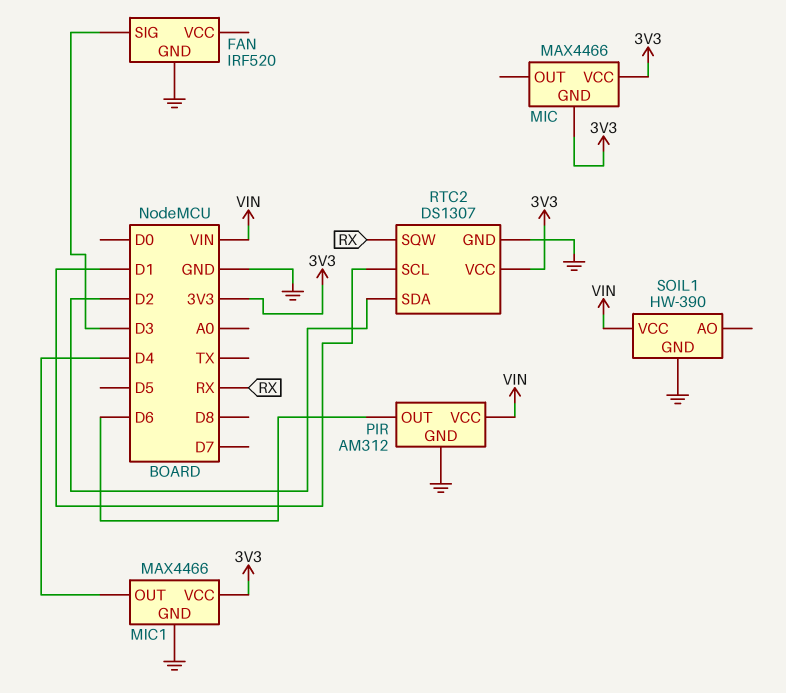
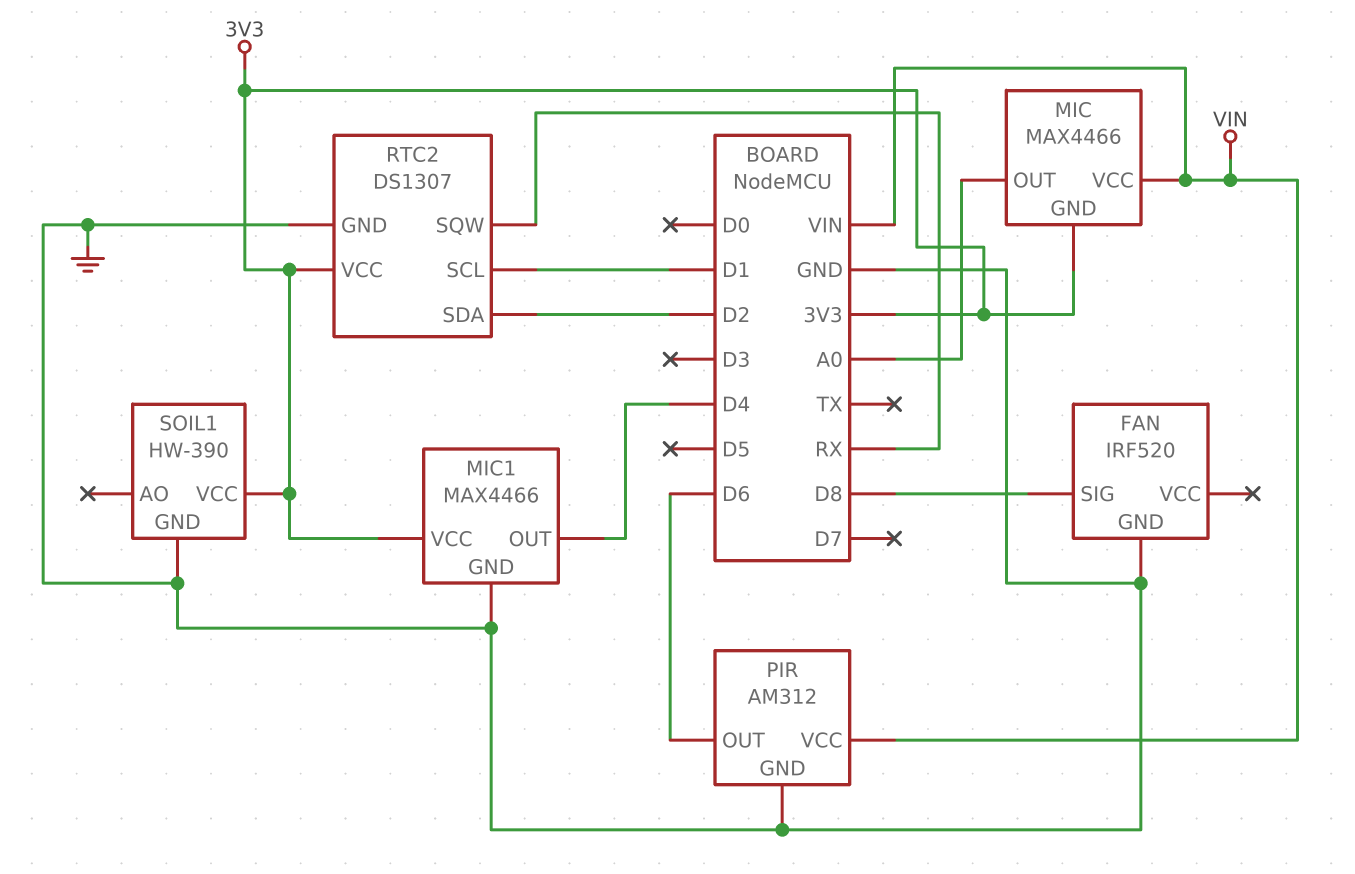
FAN pin SIG: D3 -> D8
MIC pin OUT: none -> A0
MIC pin VCC: 3V3 -> VIN
SOIL1 pin VCC: VIN -> 3V3

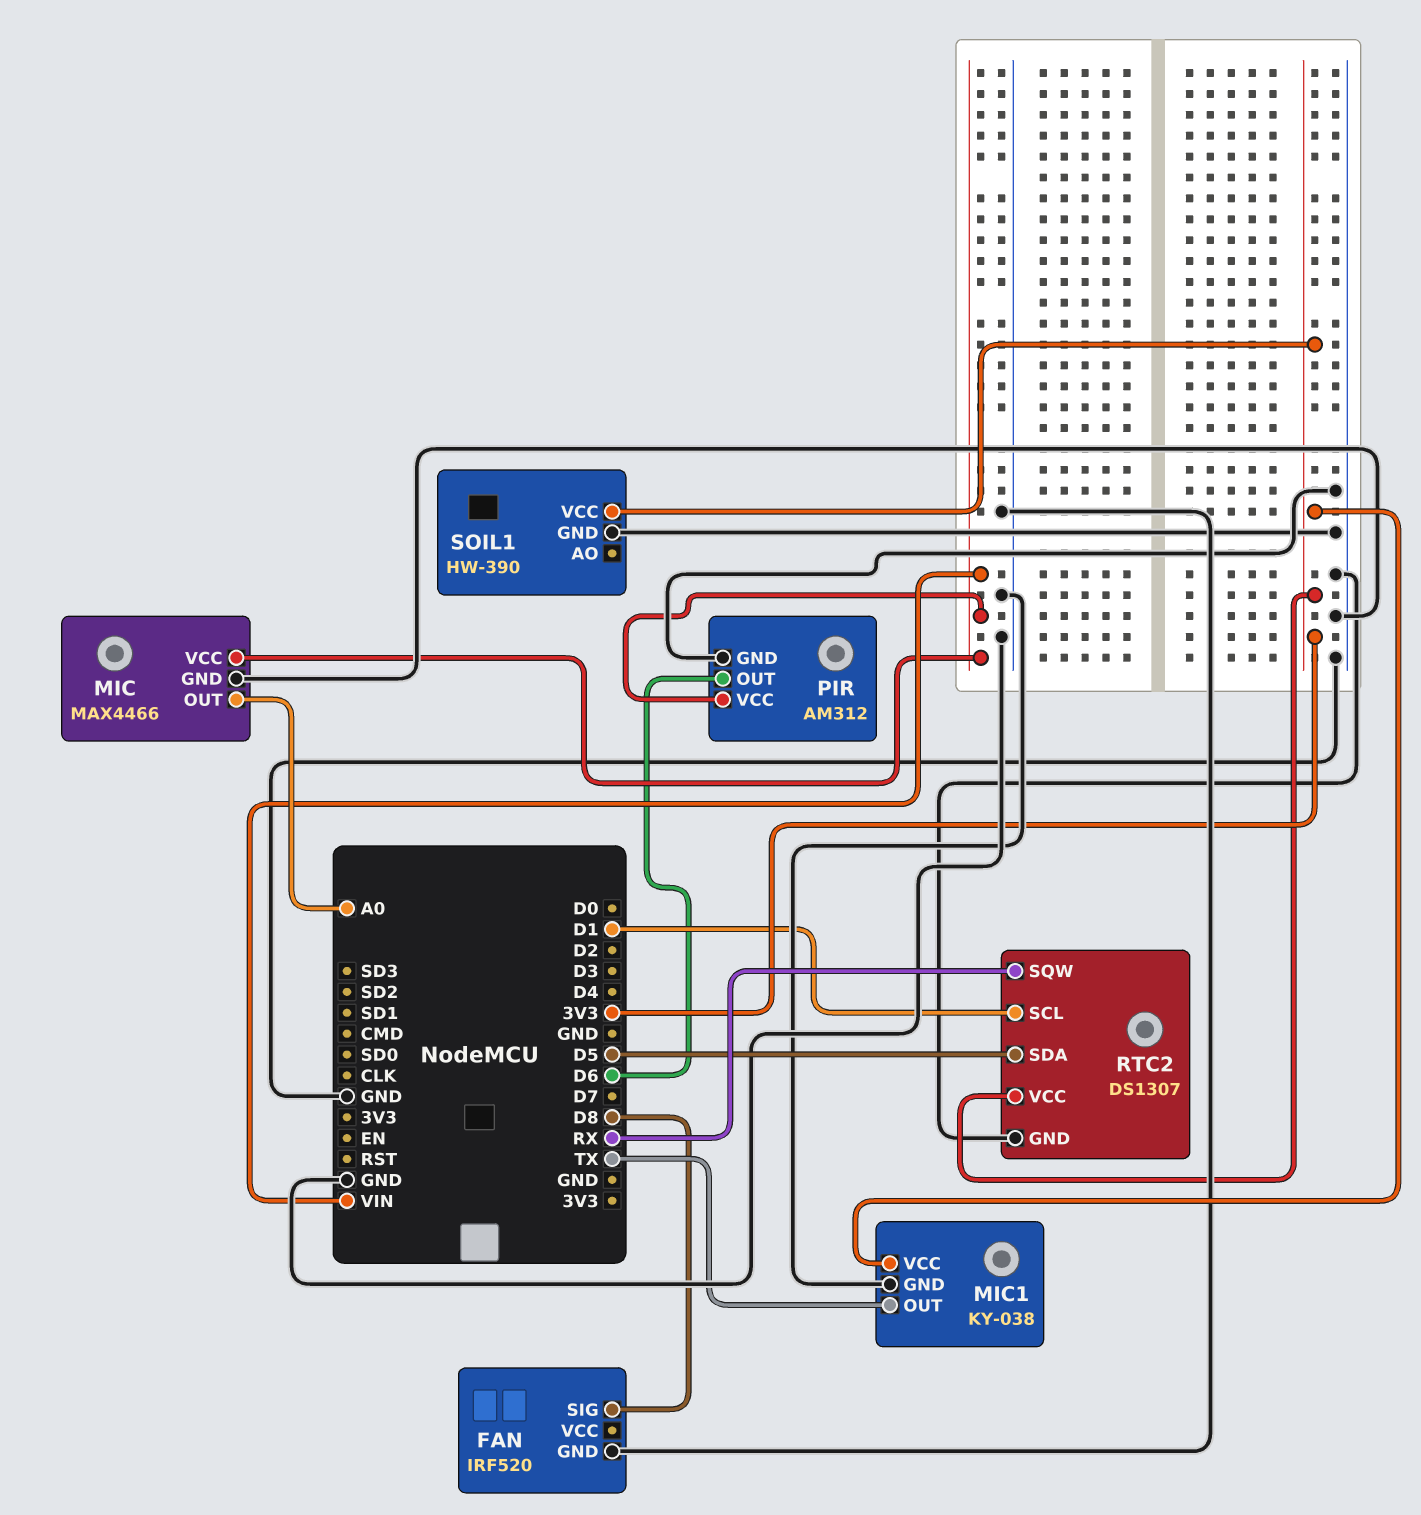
MIC pin GND: 3V3 -> GND
MIC1: MAX4466 -> KY-038
MIC1 pin OUT: D4 -> TX
RTC2 pin SDA: D2 -> D5

